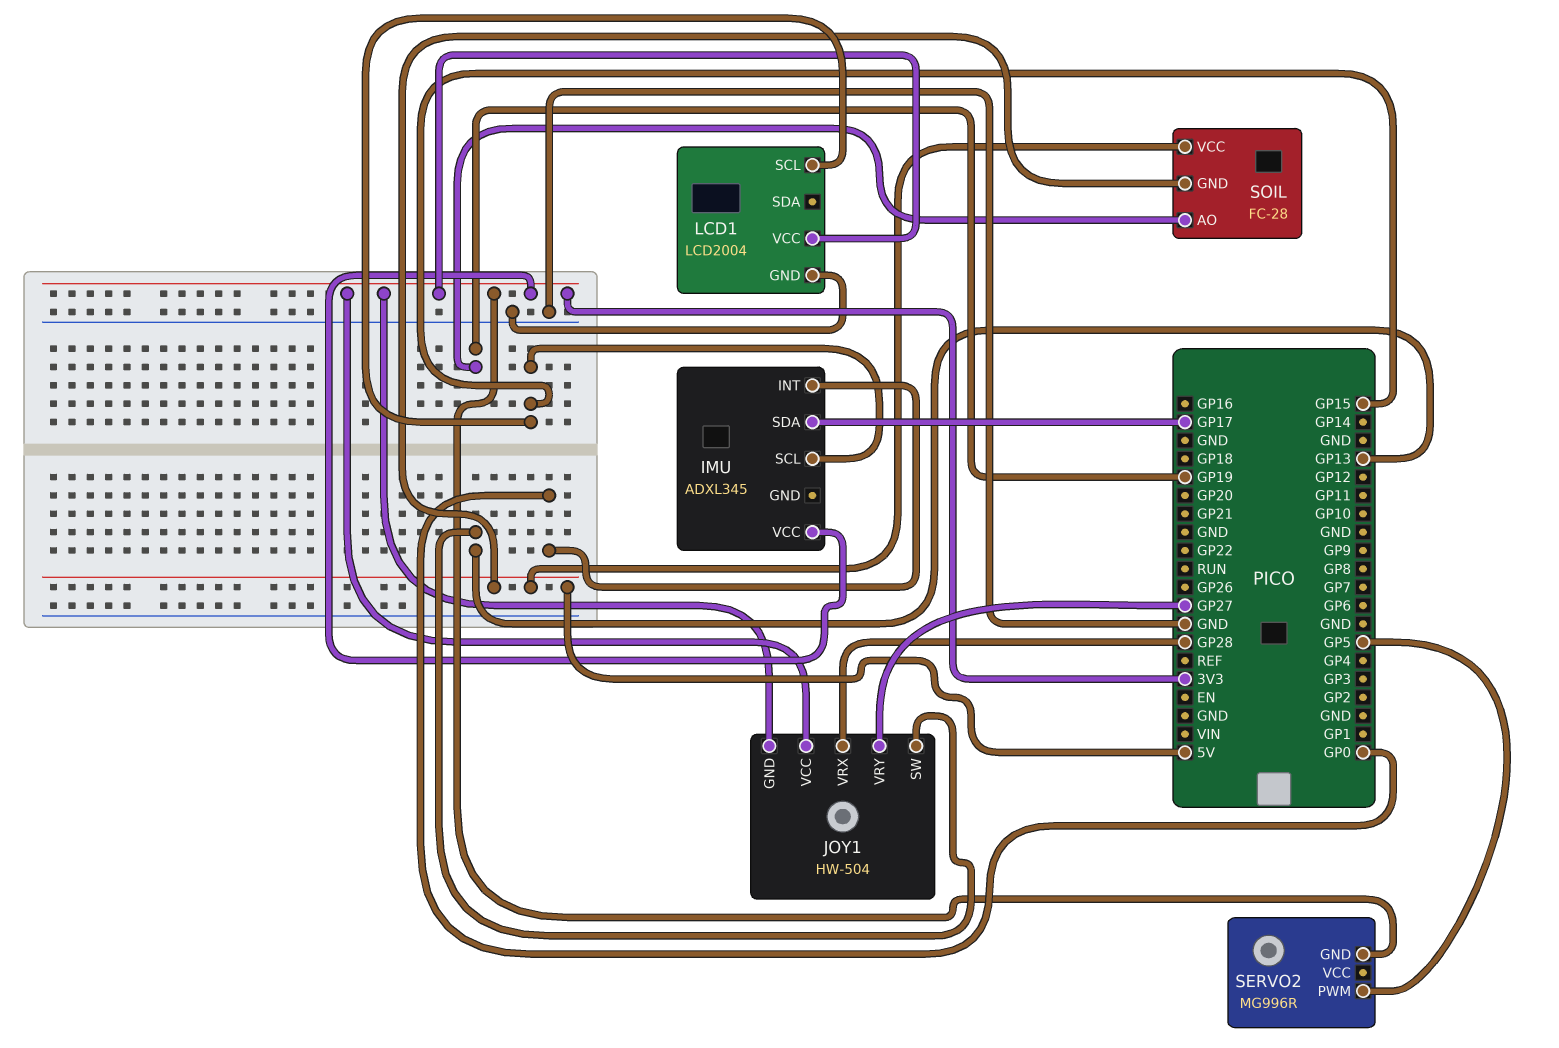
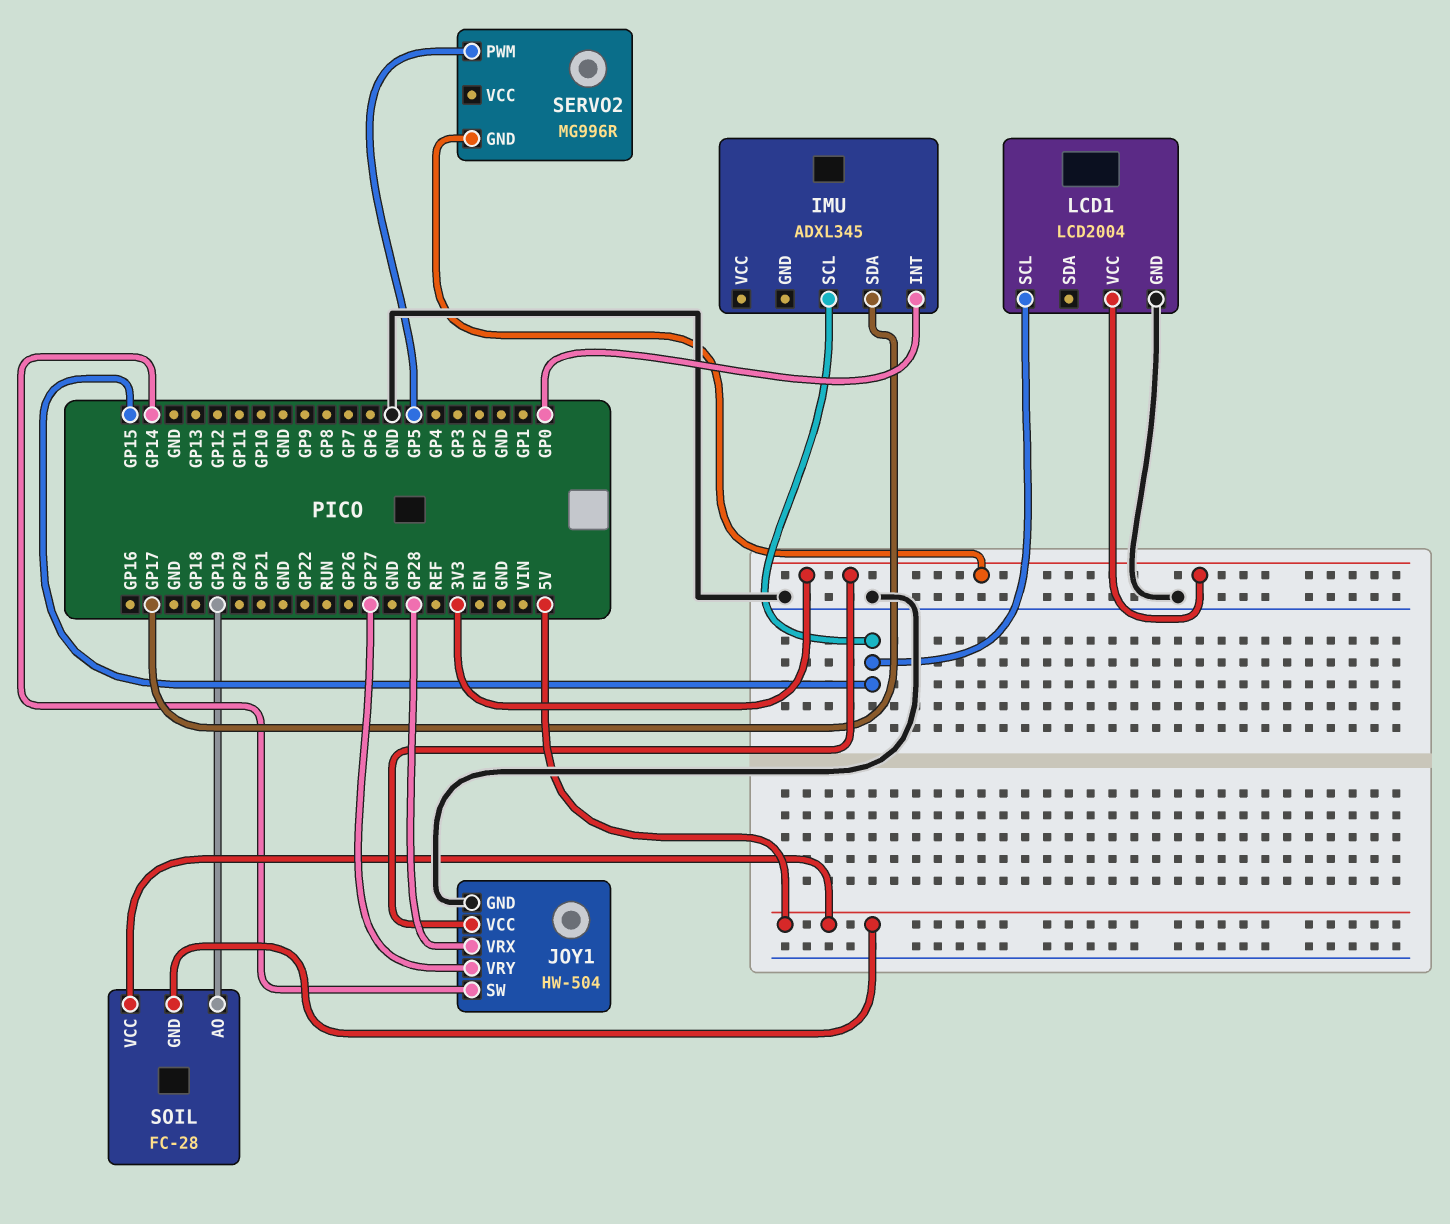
IMU pin VCC: 3V3 -> none
JOY1 pin GND: 3V3 -> GND
JOY1 pin SW: GP13 -> GP14

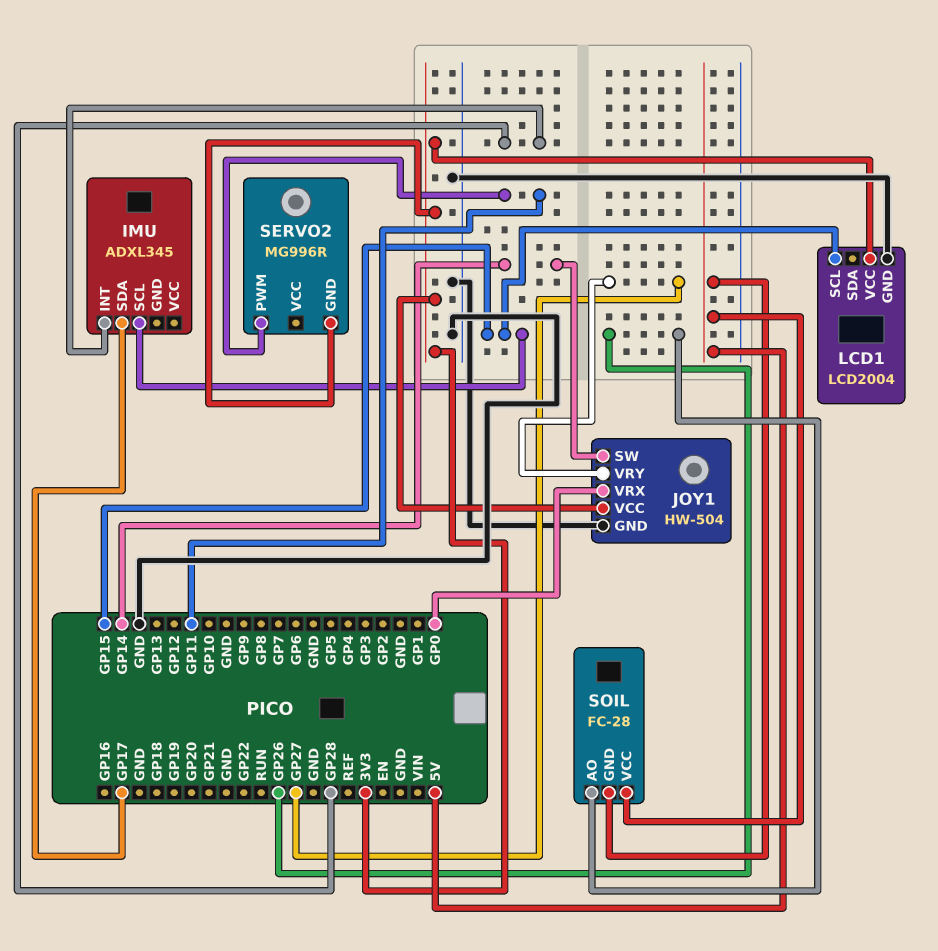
IMU pin INT: GP0 -> GP28
JOY1 pin VRX: GP28 -> GP0
SERVO2 pin PWM: GP5 -> GP11
SOIL pin AO: GP19 -> GP26

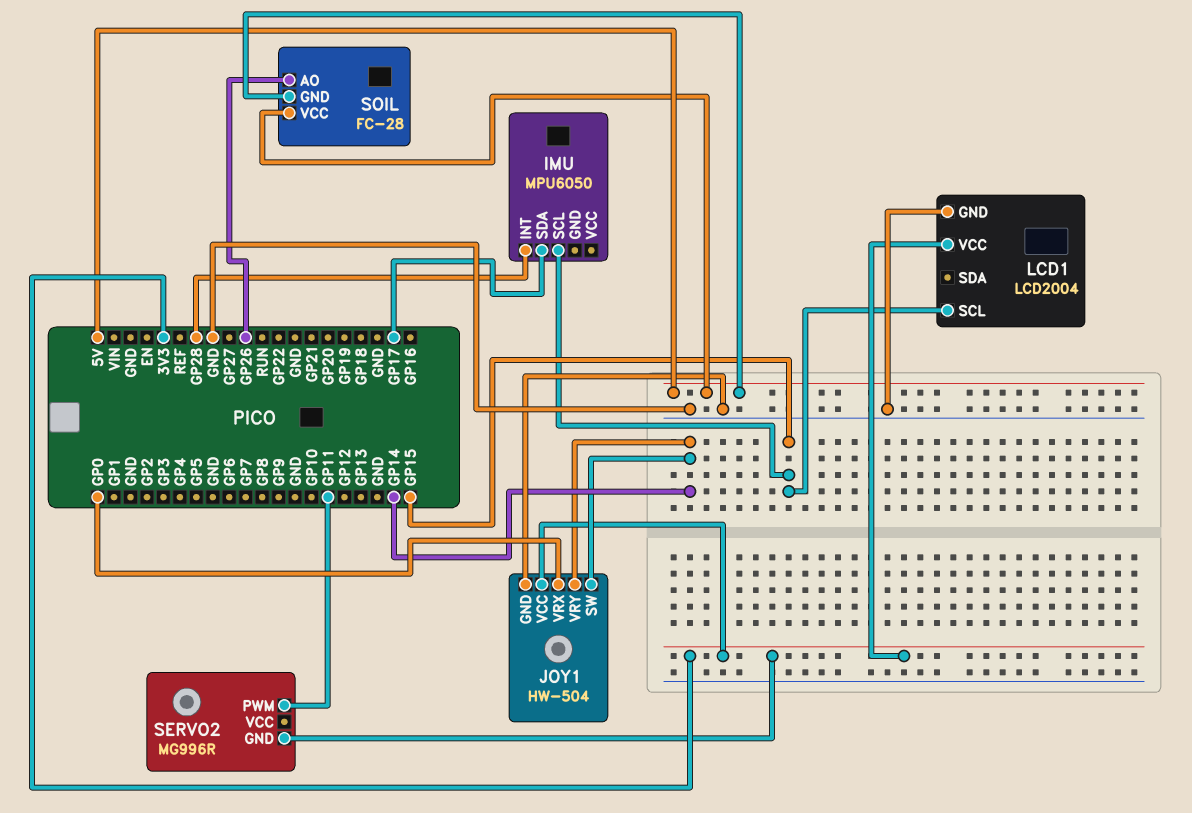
IMU: ADXL345 -> MPU6050
JOY1 pin VRY: GP27 -> GP14

